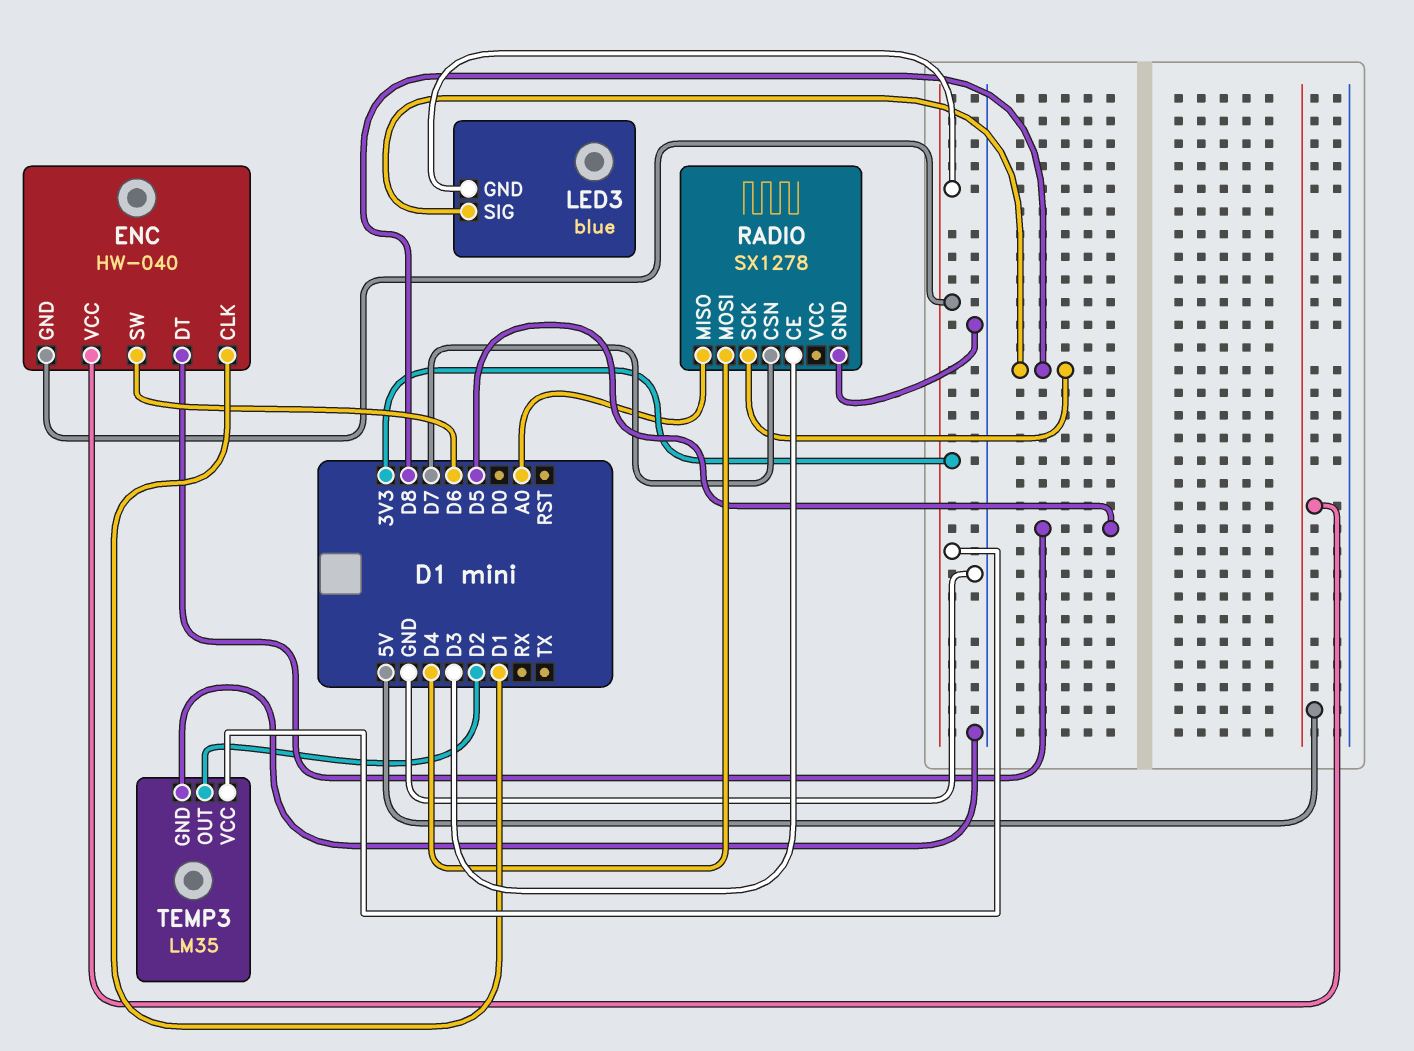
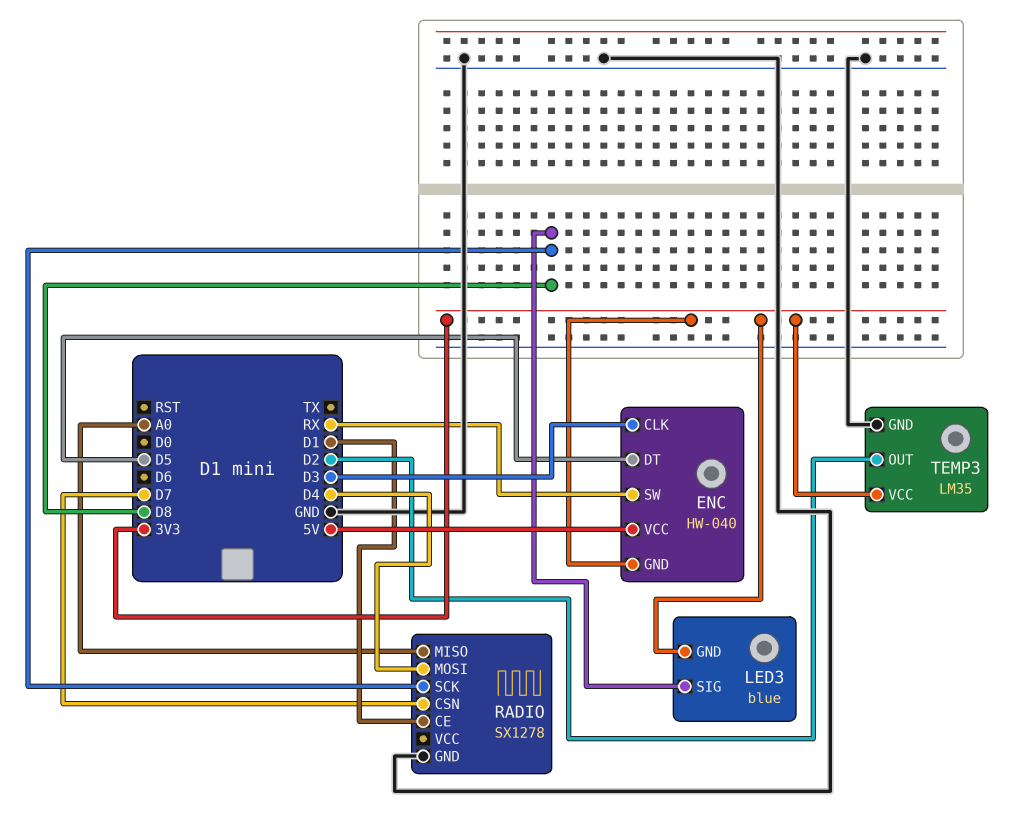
ENC pin CLK: D1 -> D3
ENC pin SW: D6 -> RX
RADIO pin CE: D3 -> D1

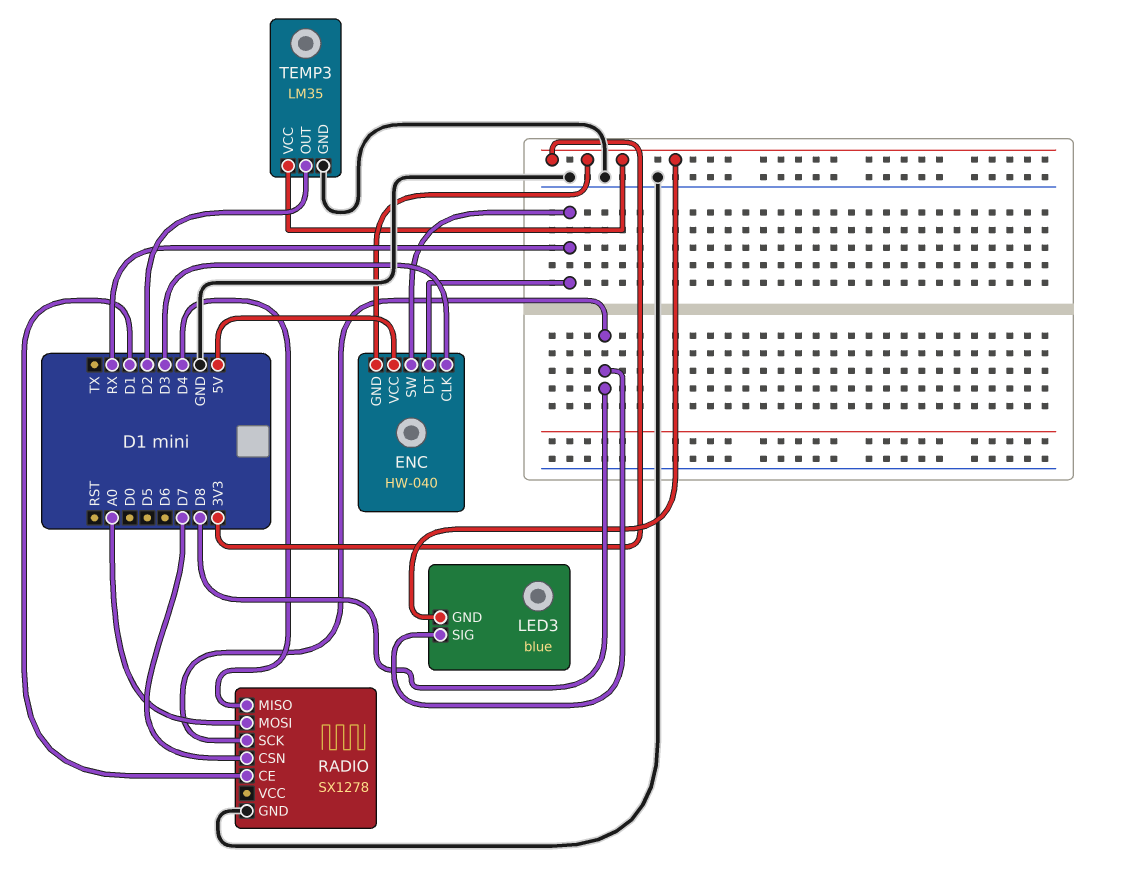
ENC pin DT: D5 -> RX
RADIO pin MISO: A0 -> D4
RADIO pin MOSI: D4 -> A0

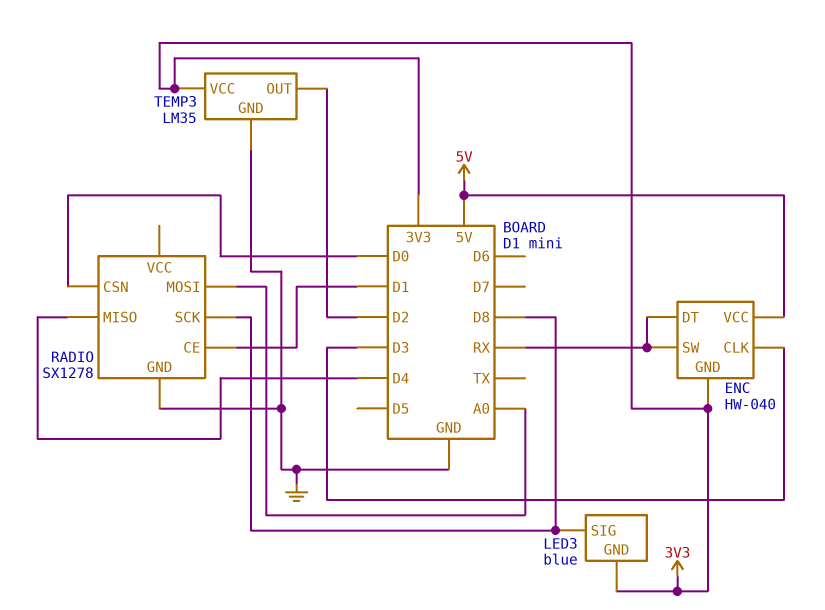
RADIO pin CSN: D7 -> D0

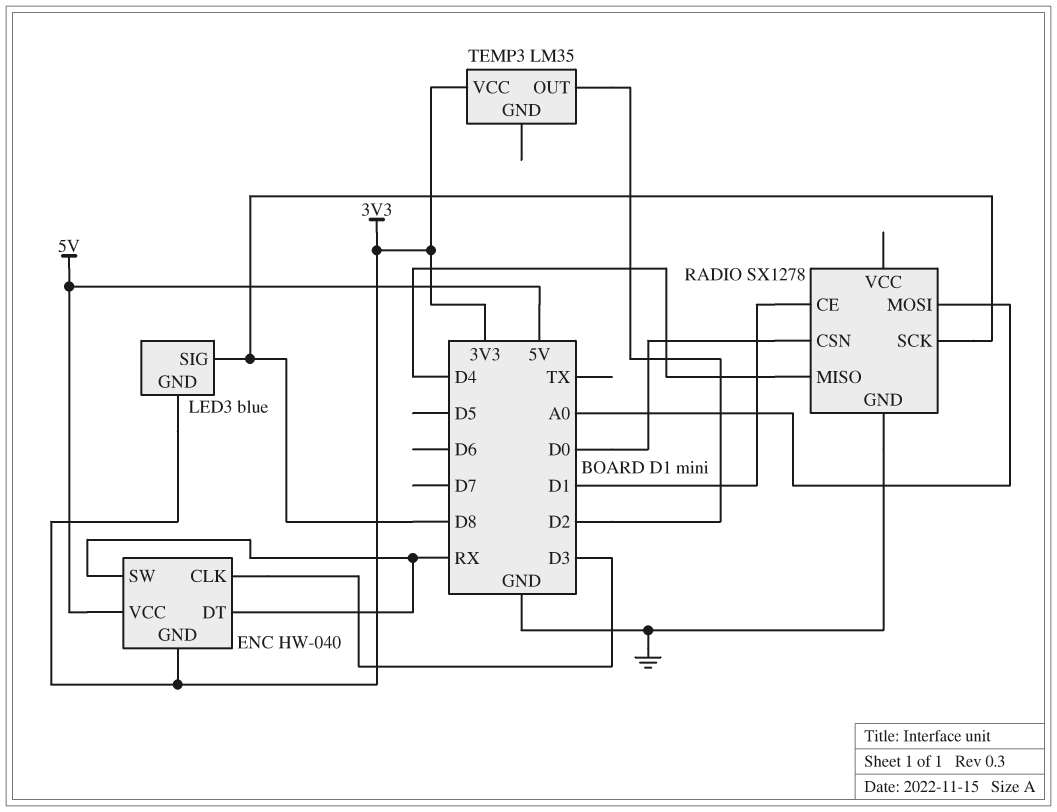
TEMP3 pin GND: GND -> none

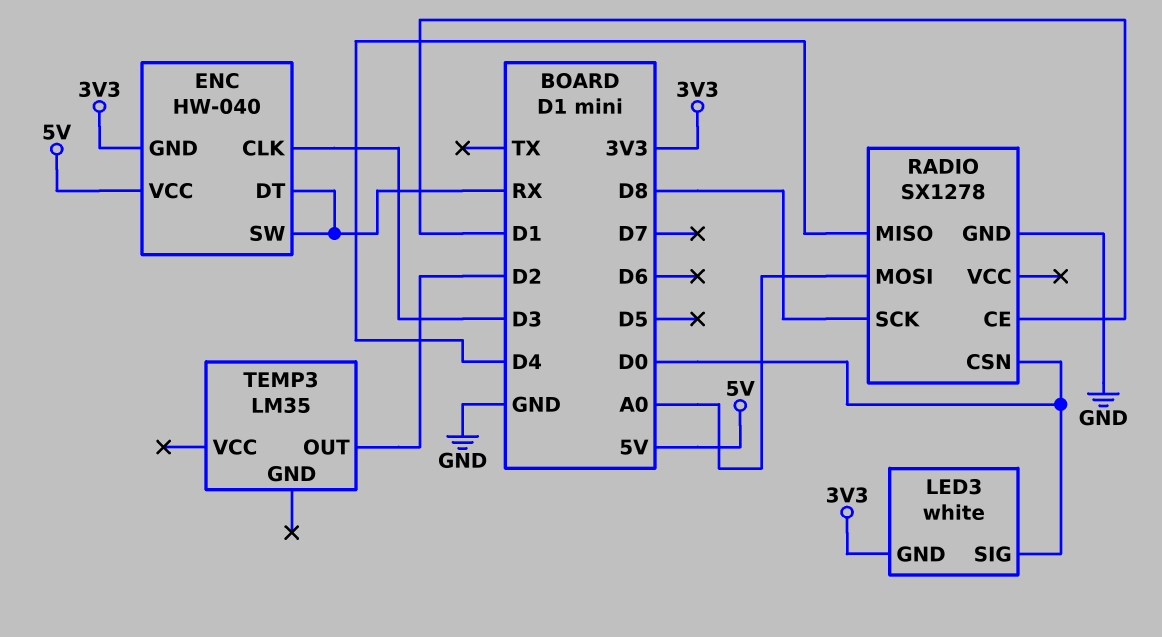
LED3: blue -> white
LED3 pin SIG: D8 -> D0
TEMP3 pin VCC: 3V3 -> none

